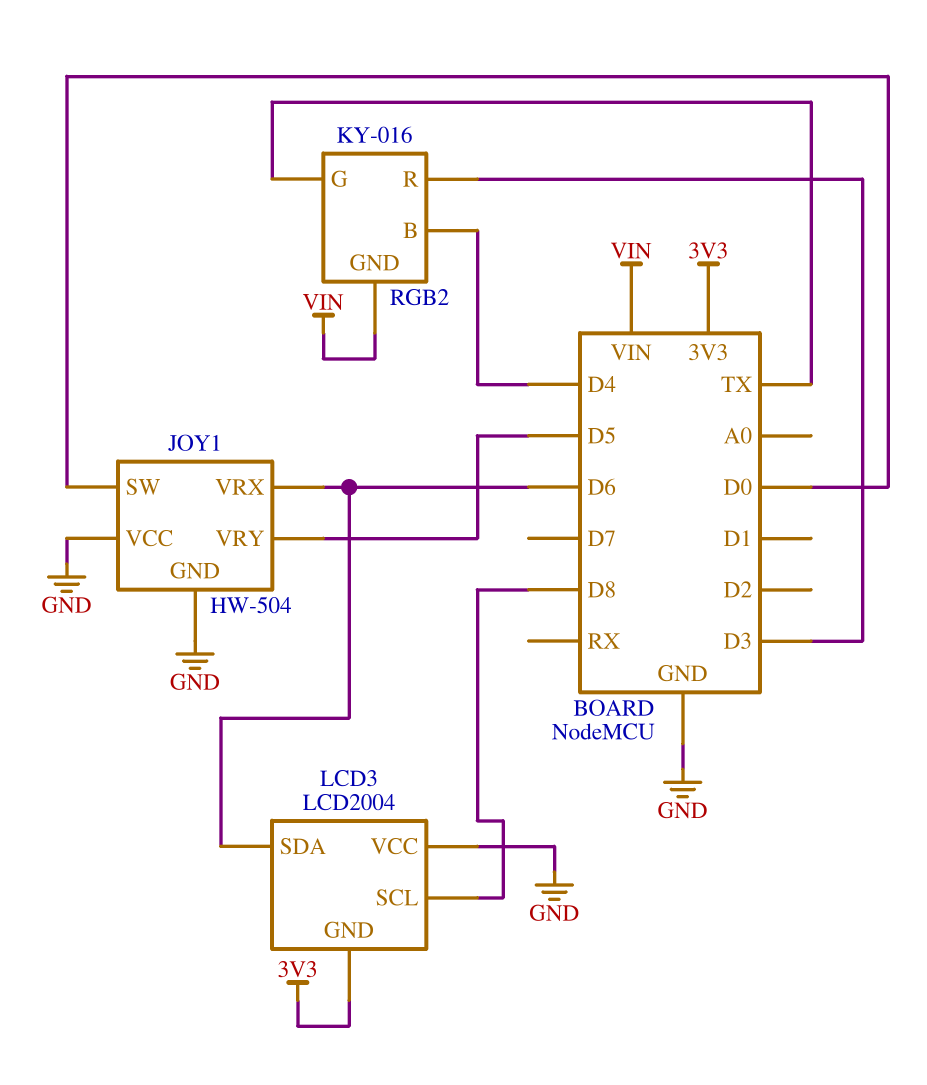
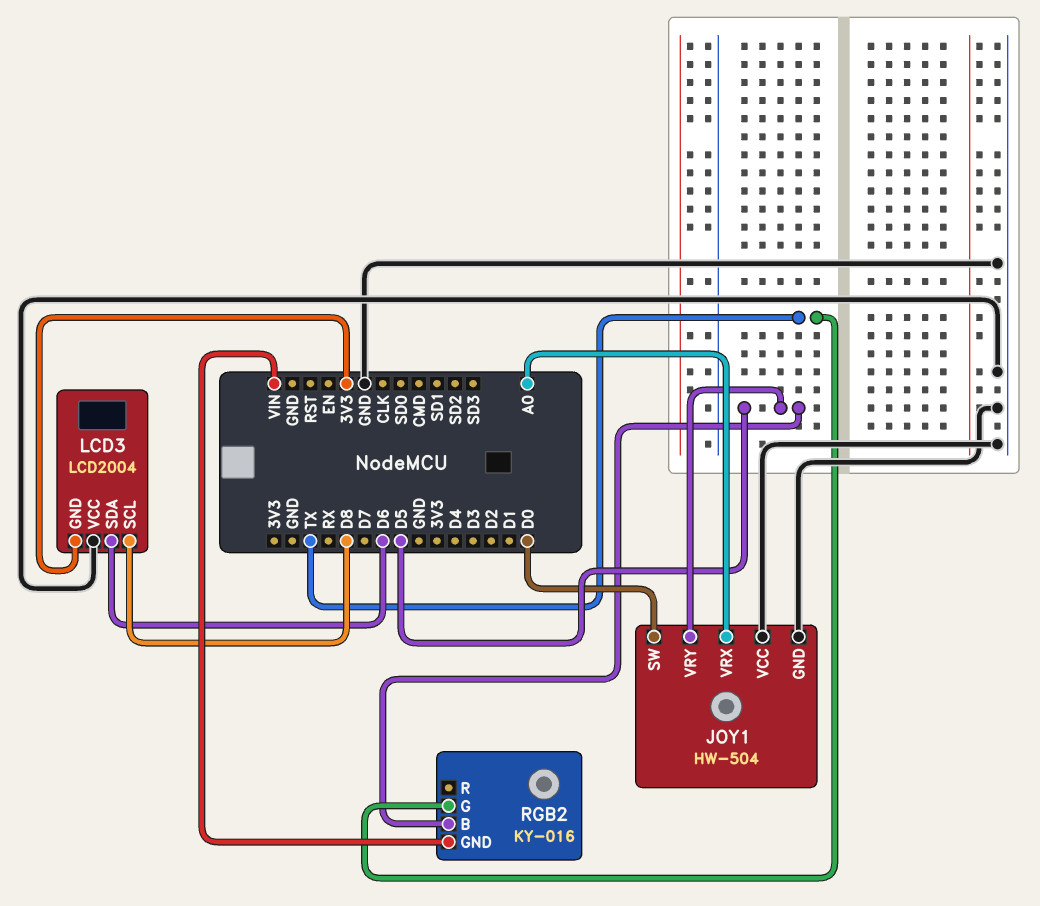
JOY1 pin VRX: D6 -> A0
RGB2 pin B: D4 -> D5
RGB2 pin R: D3 -> none

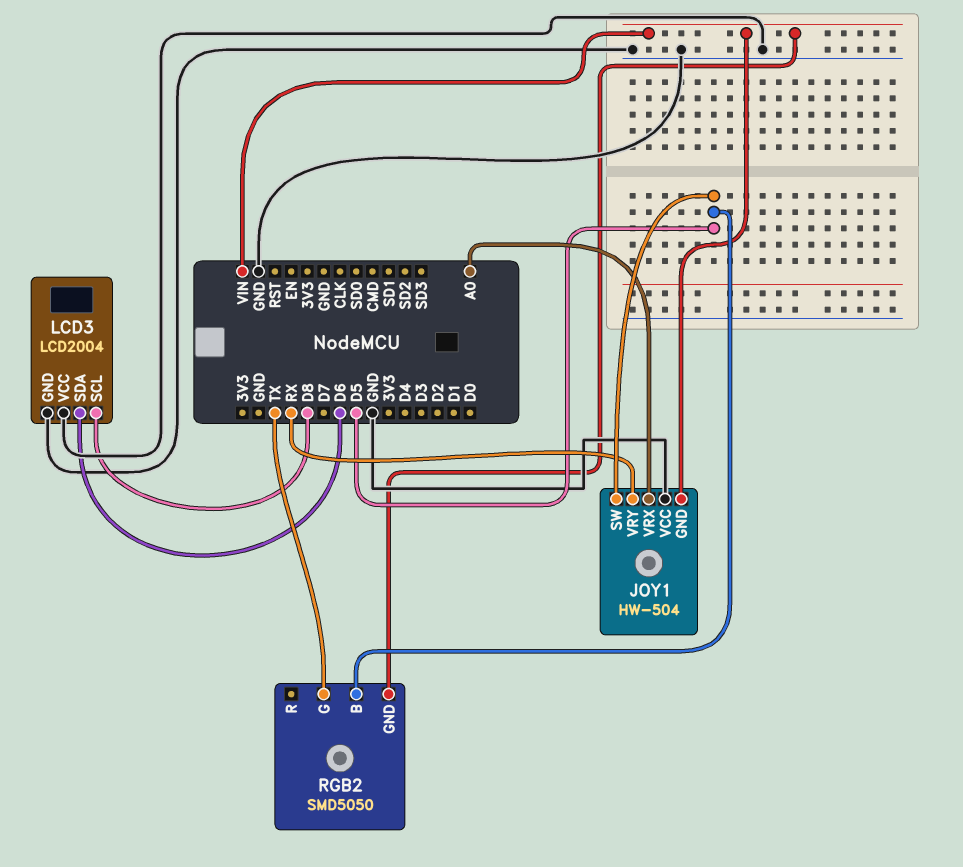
JOY1 pin GND: GND -> VIN
JOY1 pin SW: D0 -> D5
JOY1 pin VRY: D5 -> RX
LCD3 pin GND: 3V3 -> GND
RGB2: KY-016 -> SMD5050

